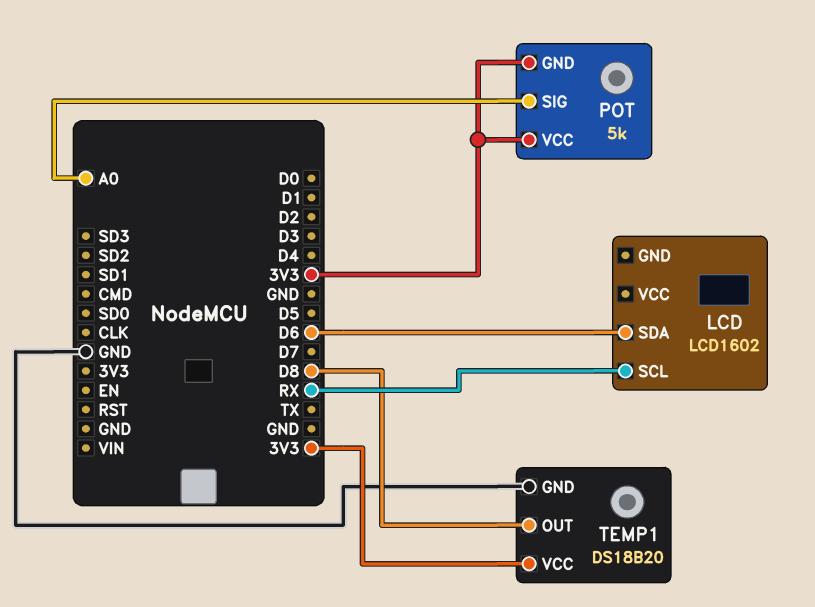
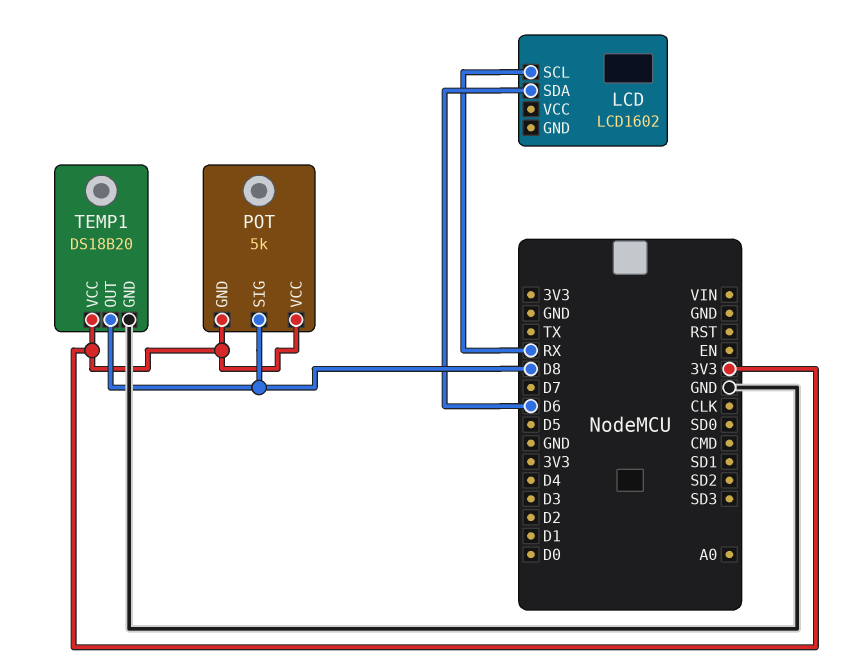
POT pin SIG: A0 -> D8

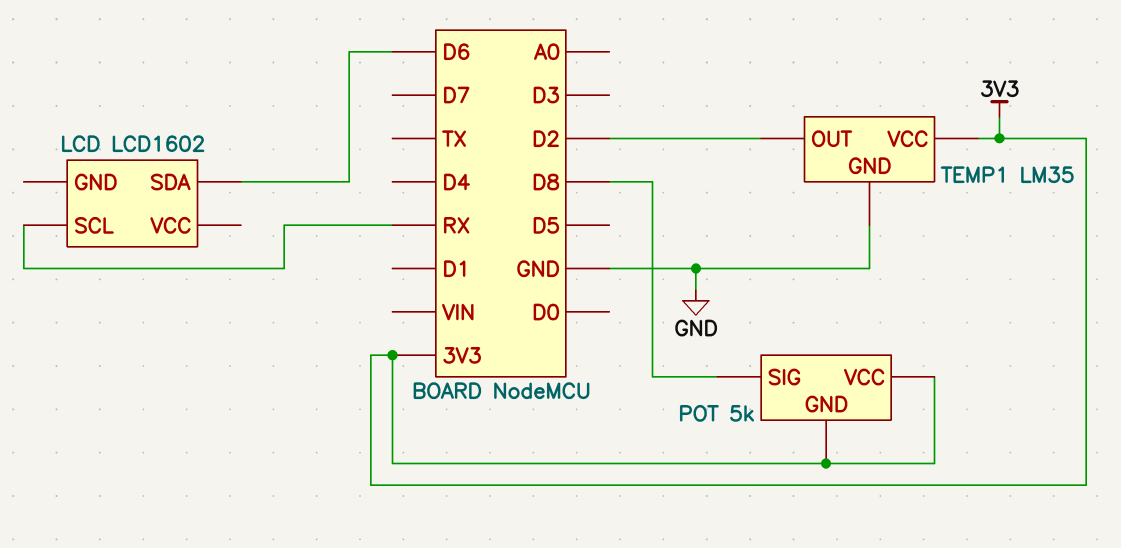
TEMP1: DS18B20 -> LM35
TEMP1 pin OUT: D8 -> D2

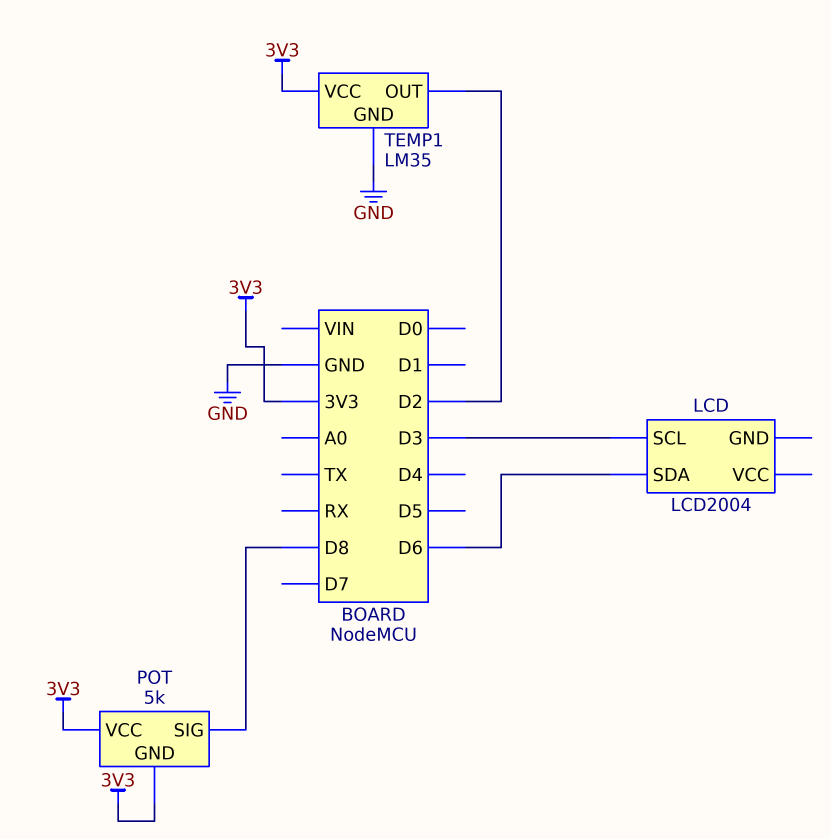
LCD: LCD1602 -> LCD2004
LCD pin SCL: RX -> D3

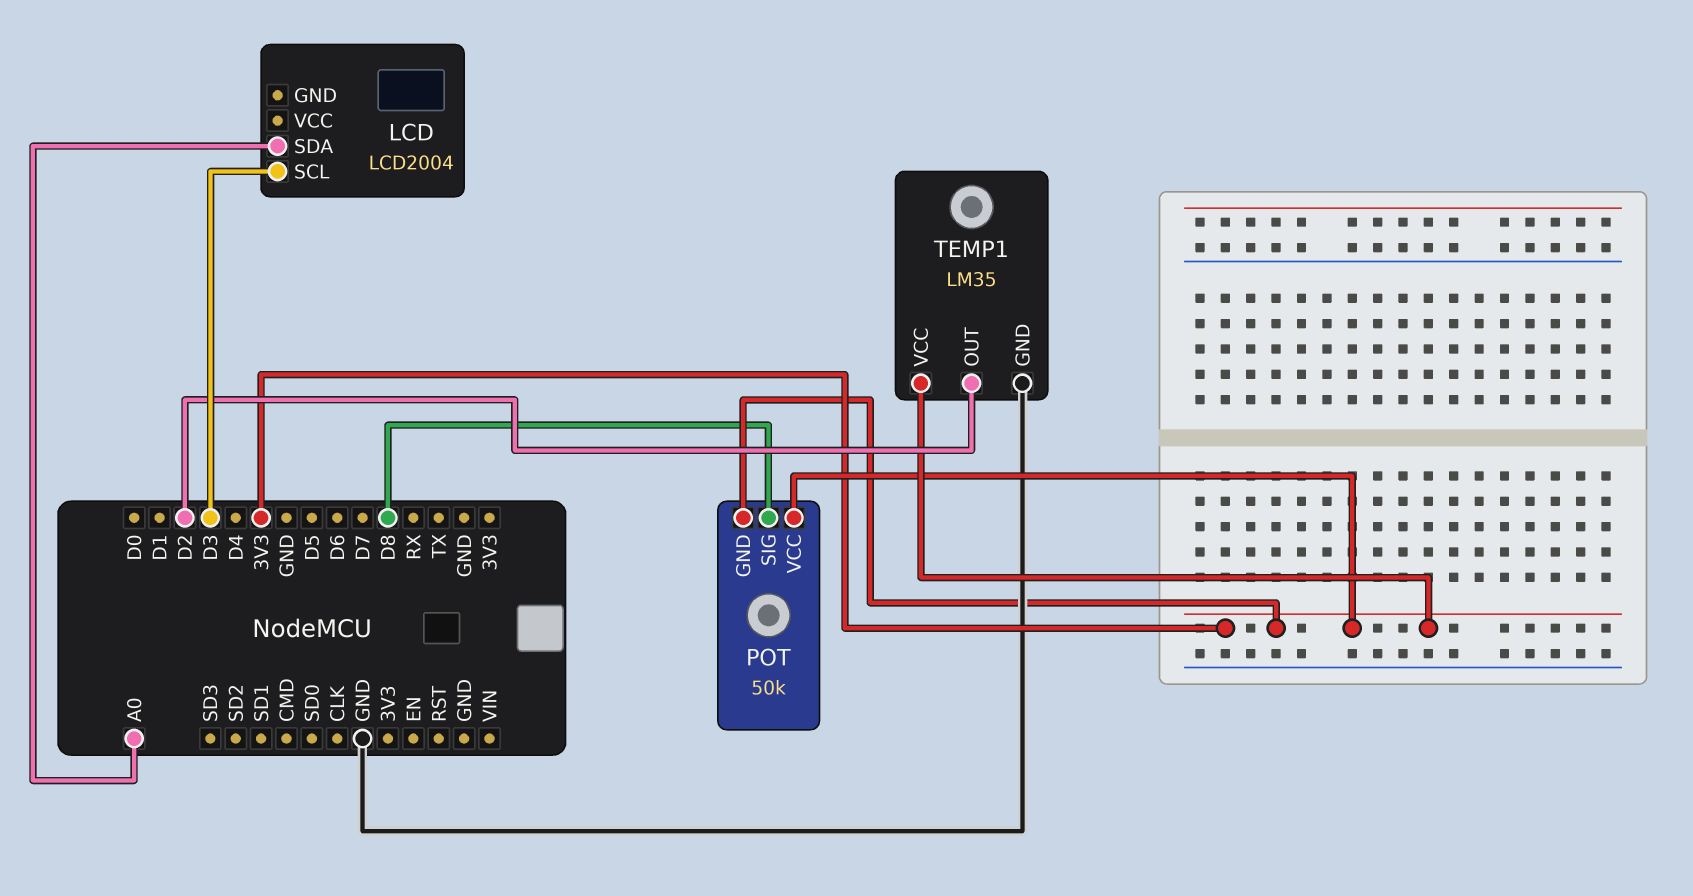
LCD pin SDA: D6 -> A0
POT: 5k -> 50k

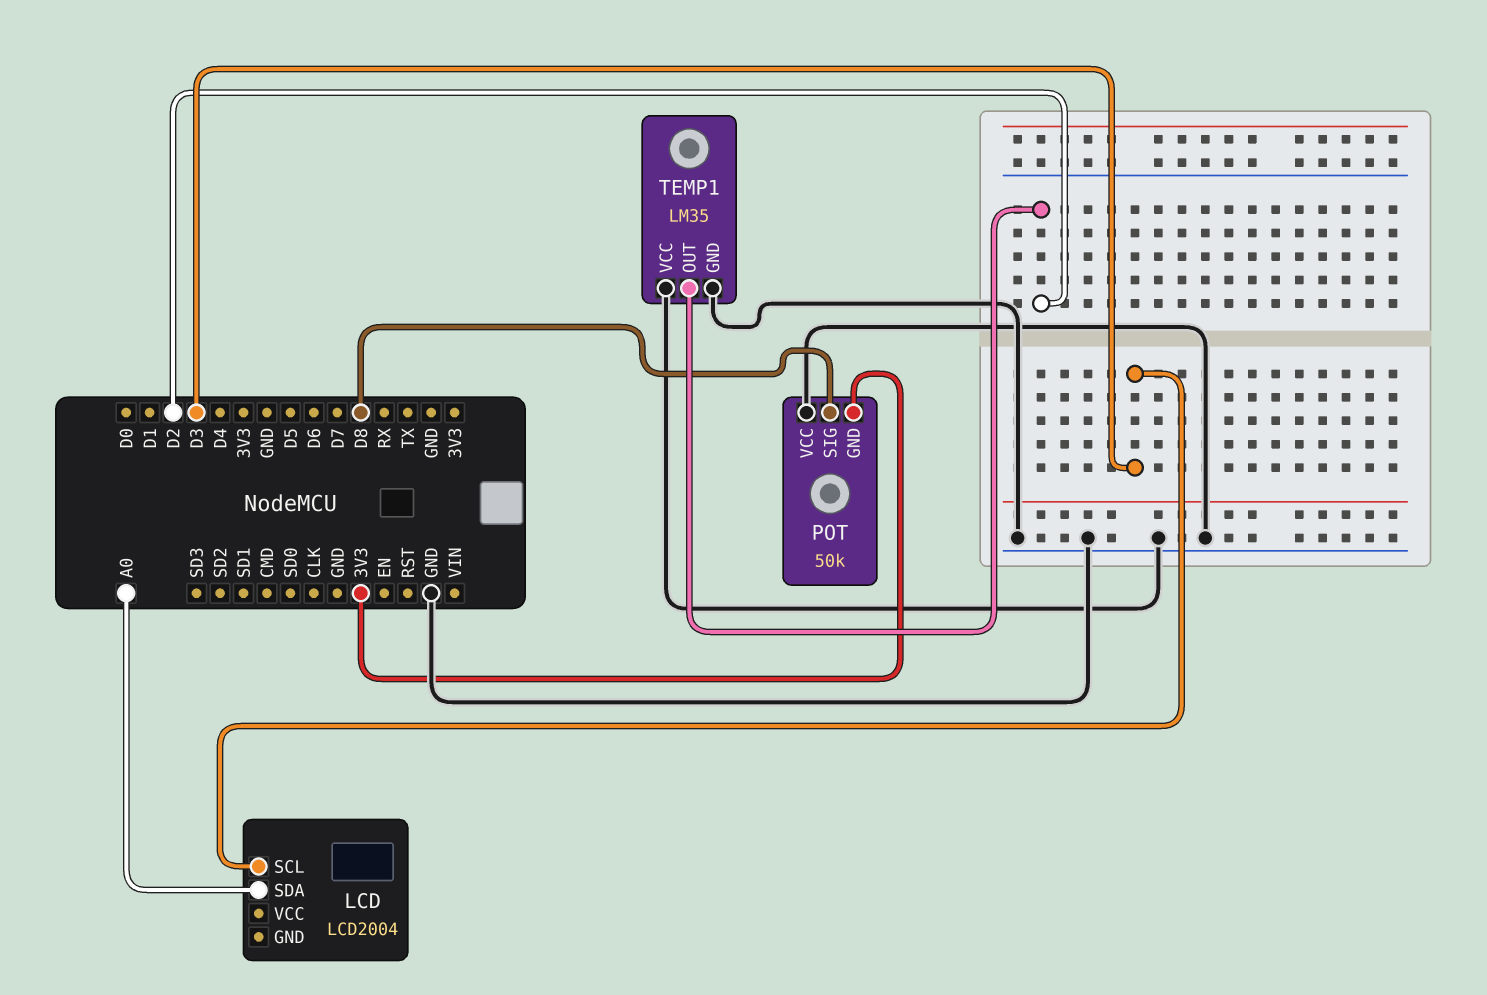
POT pin VCC: 3V3 -> GND
TEMP1 pin VCC: 3V3 -> GND

